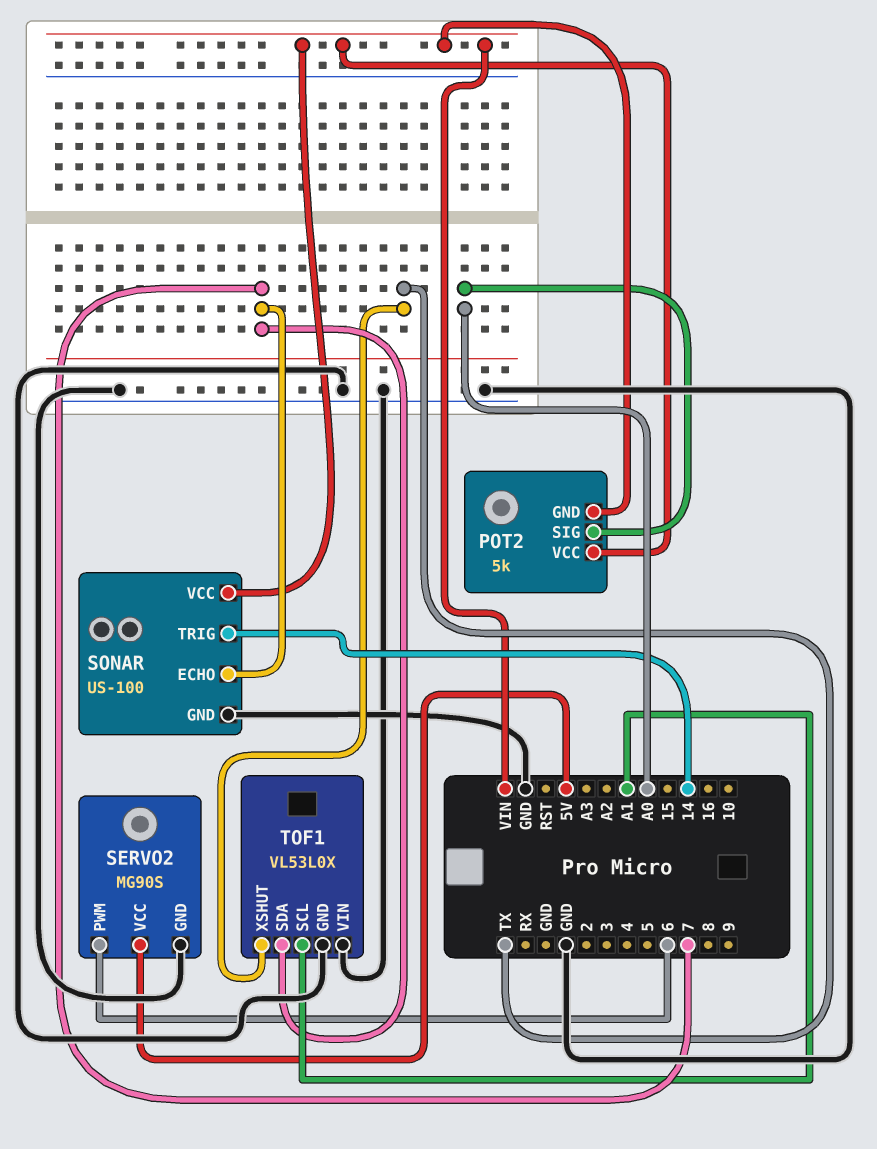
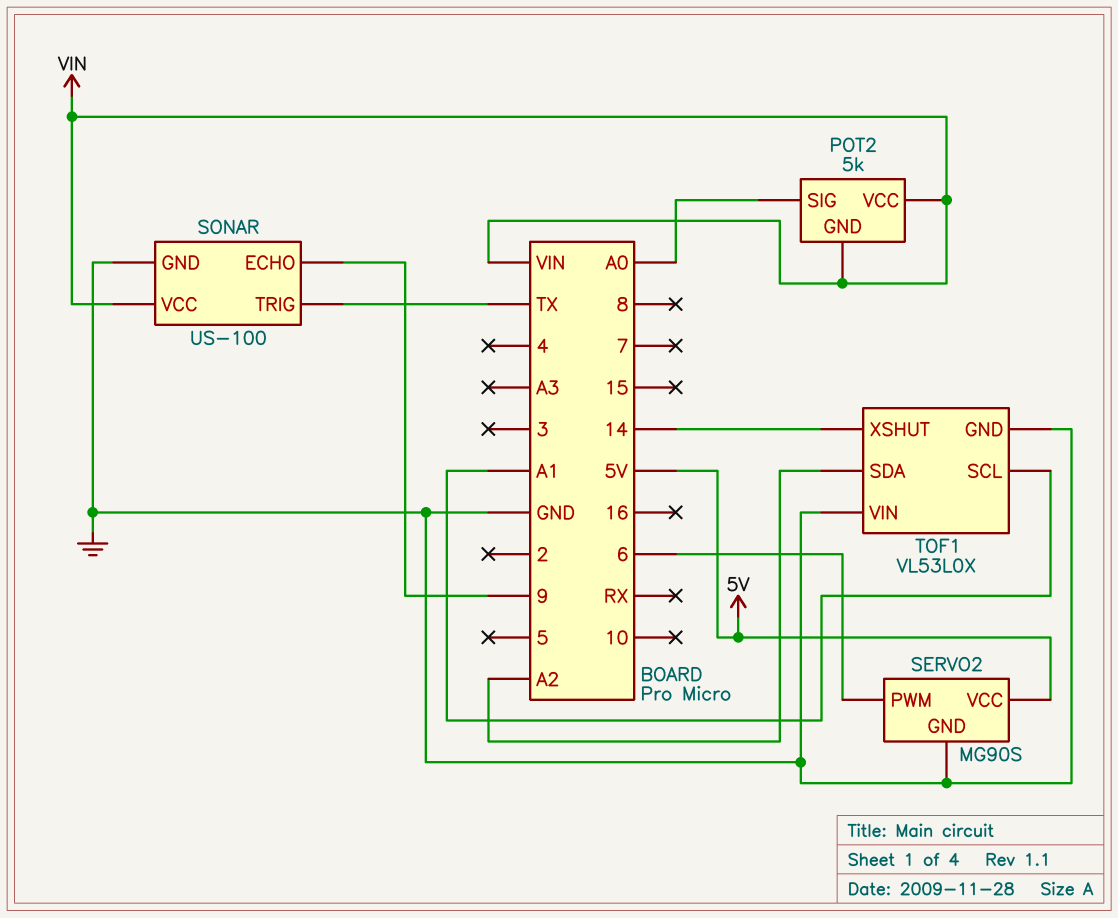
SONAR pin ECHO: 7 -> 9
SONAR pin TRIG: 14 -> TX
TOF1 pin SDA: 7 -> A2
TOF1 pin XSHUT: TX -> 14

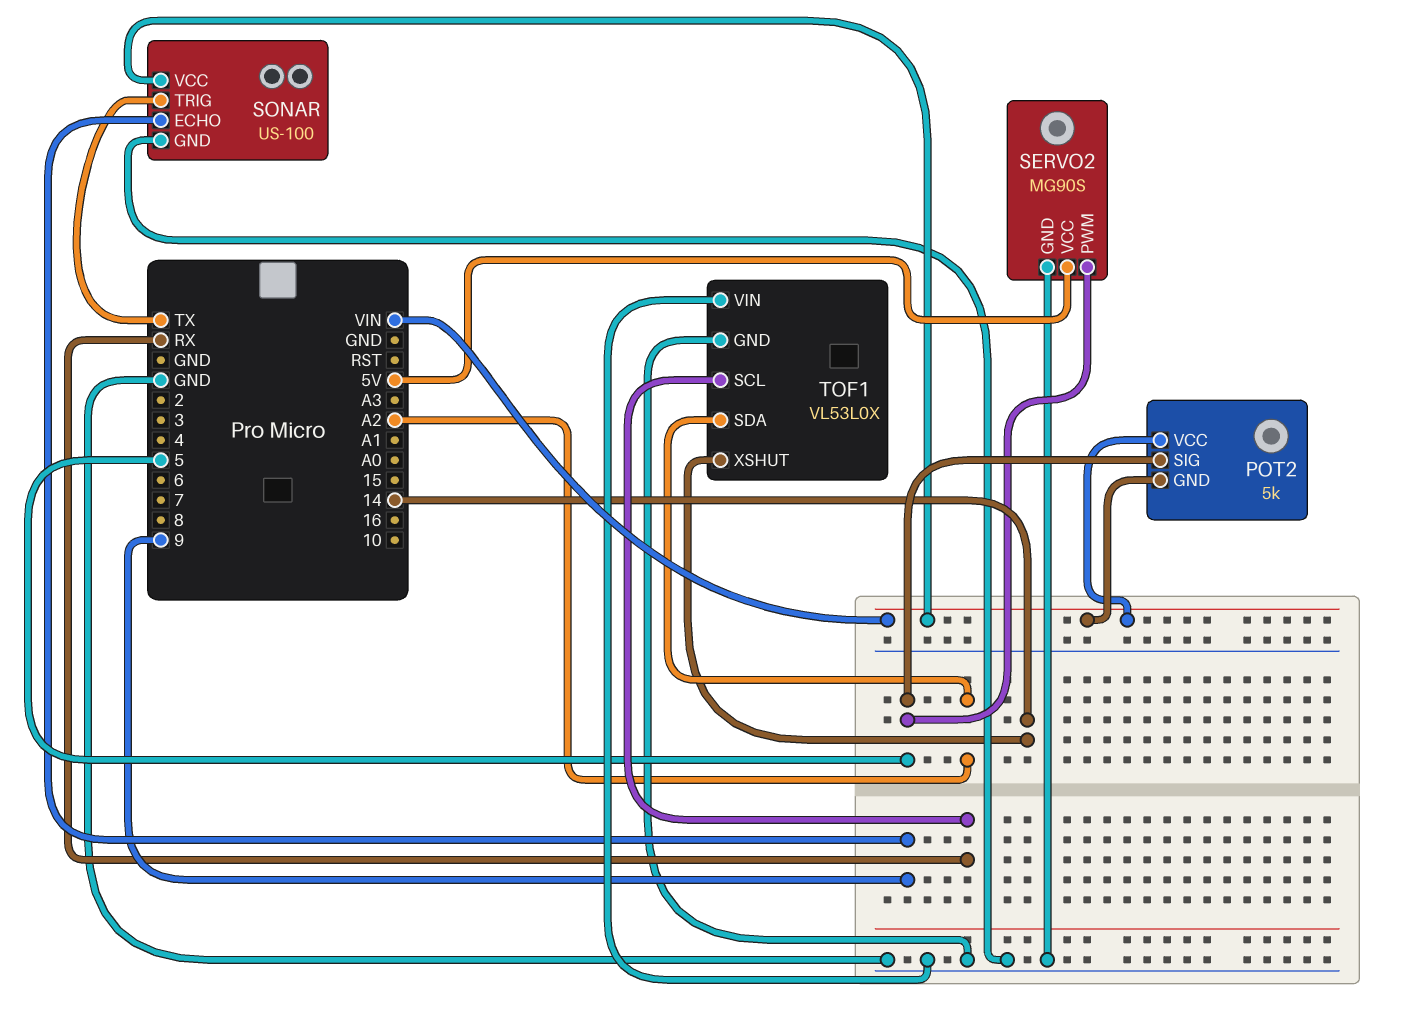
POT2 pin SIG: A0 -> 5
SERVO2 pin PWM: 6 -> 5
TOF1 pin SCL: A1 -> RX

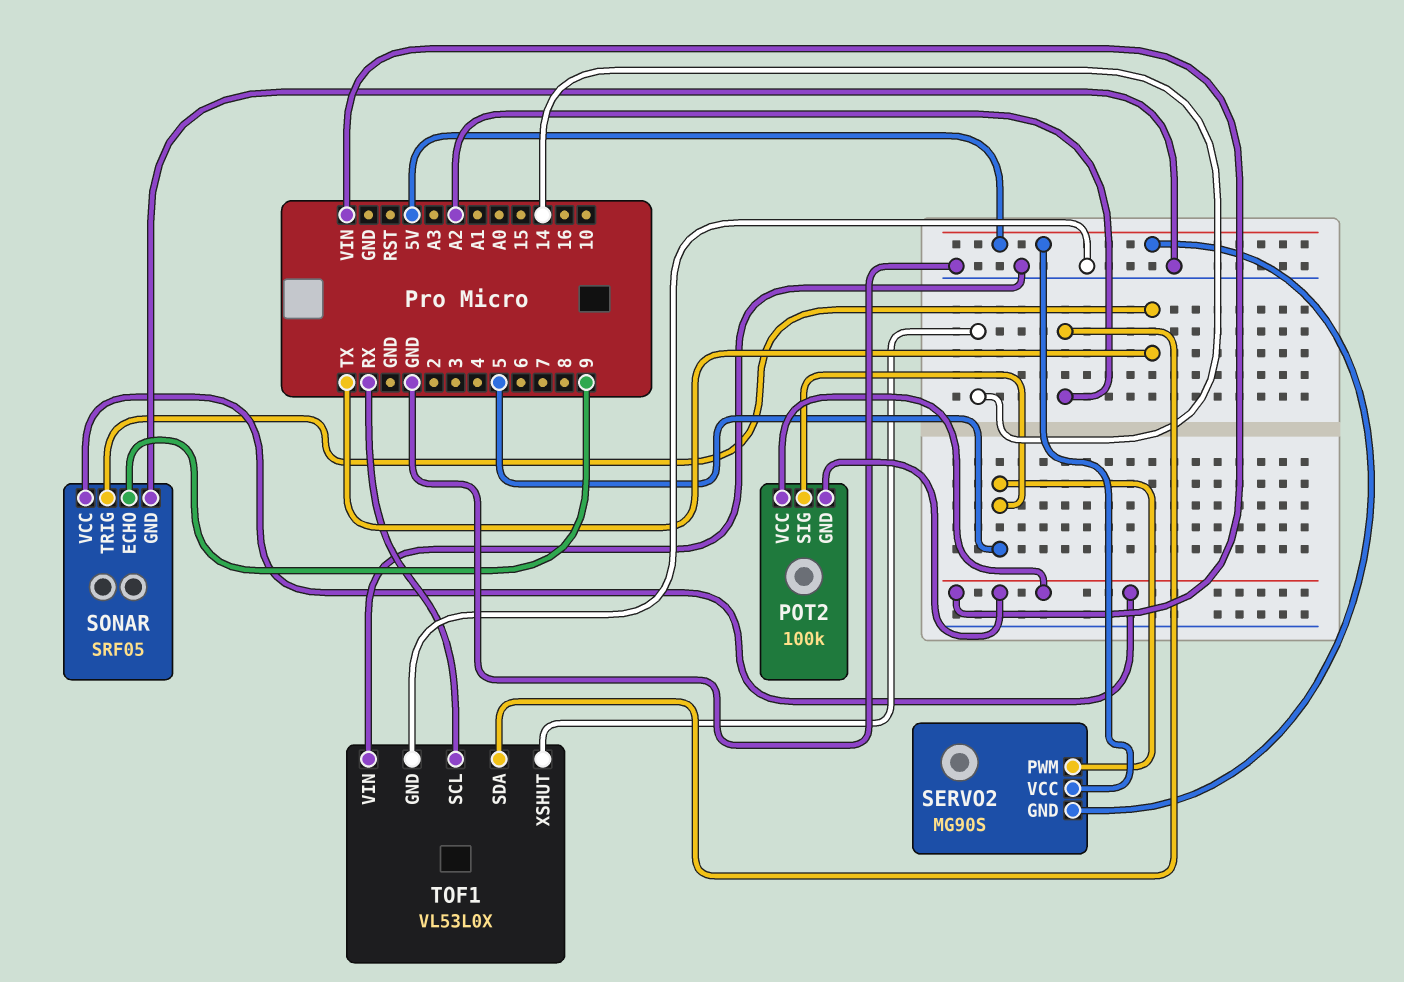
POT2: 5k -> 100k
SERVO2 pin GND: GND -> 5V
SONAR: US-100 -> SRF05

